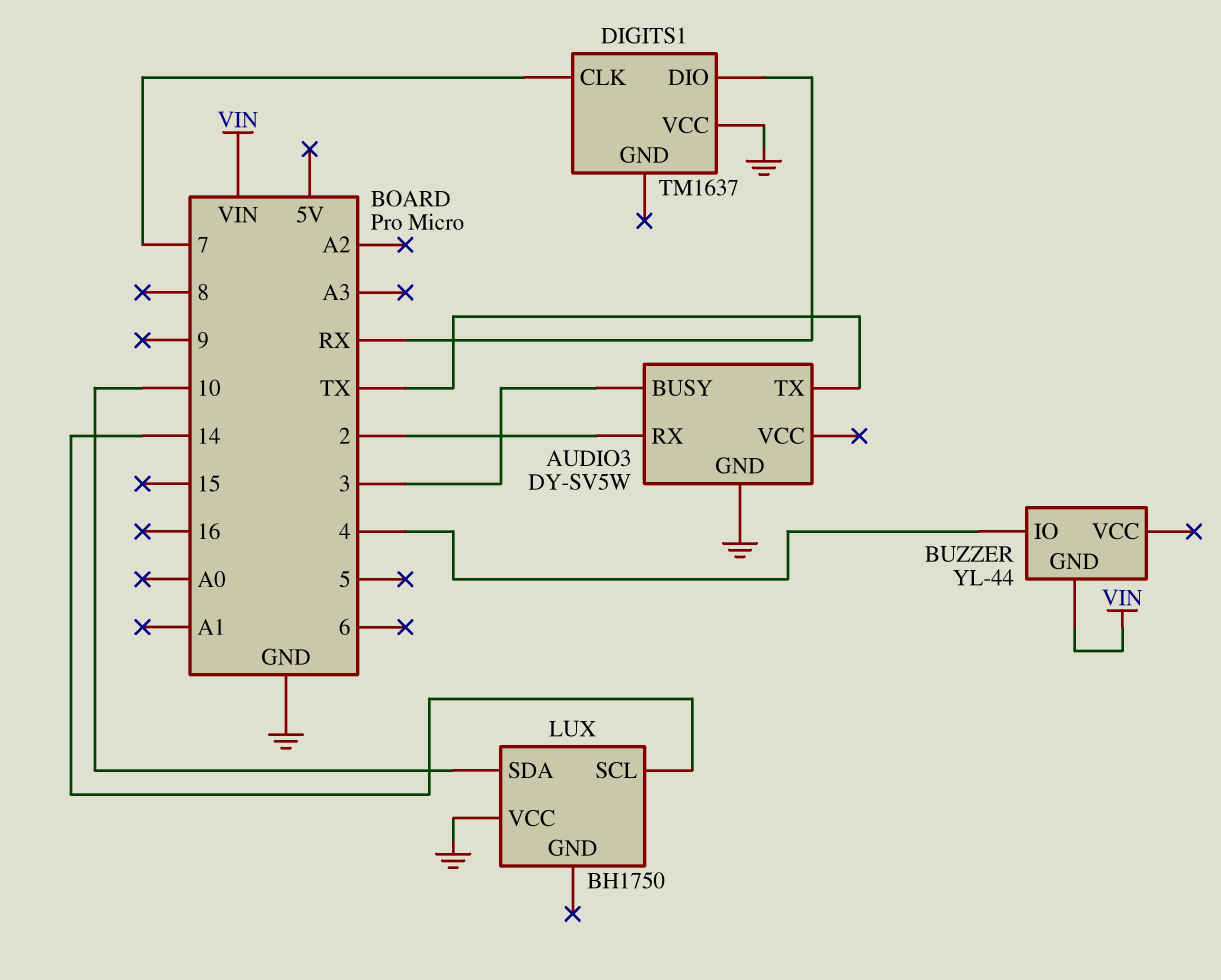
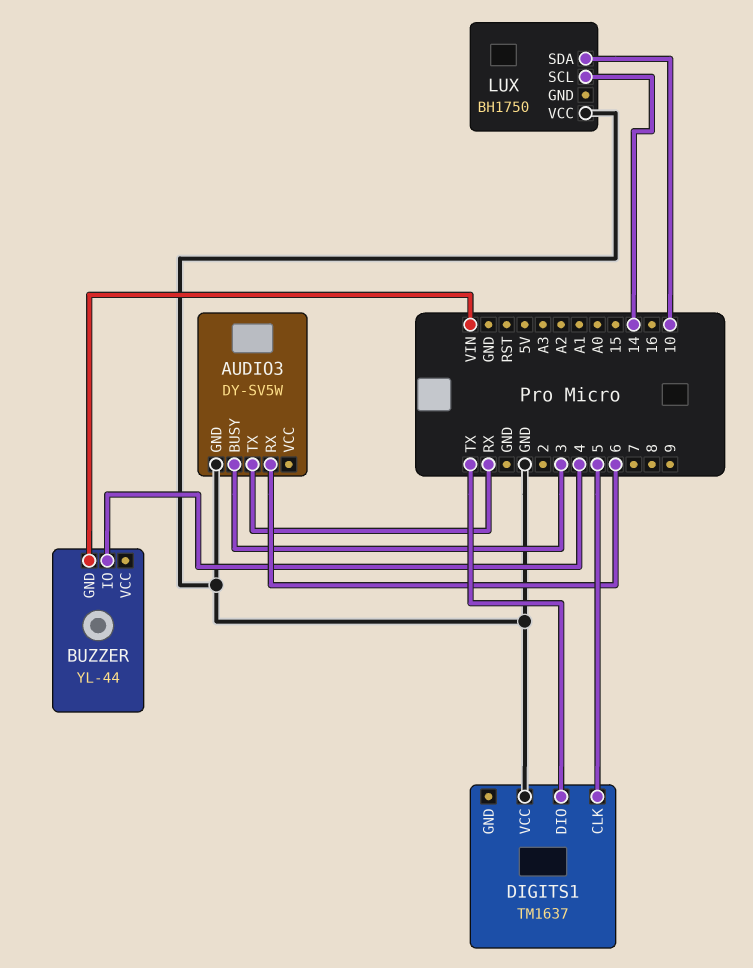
AUDIO3 pin RX: 2 -> 6
AUDIO3 pin TX: TX -> RX
DIGITS1 pin CLK: 7 -> 5
DIGITS1 pin DIO: RX -> TX

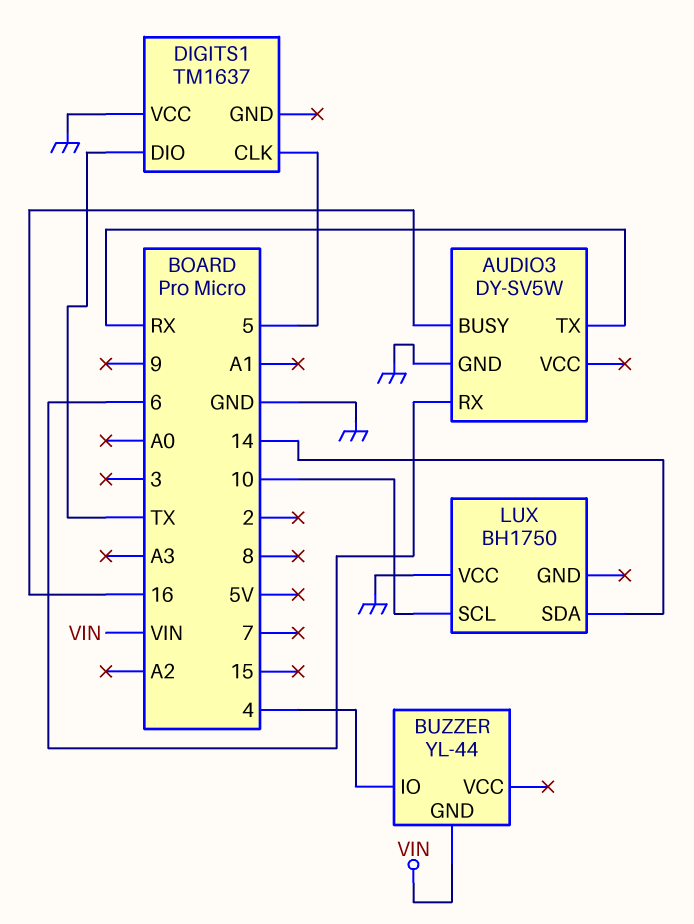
AUDIO3 pin BUSY: 3 -> 16
LUX pin SCL: 14 -> 10
LUX pin SDA: 10 -> 14

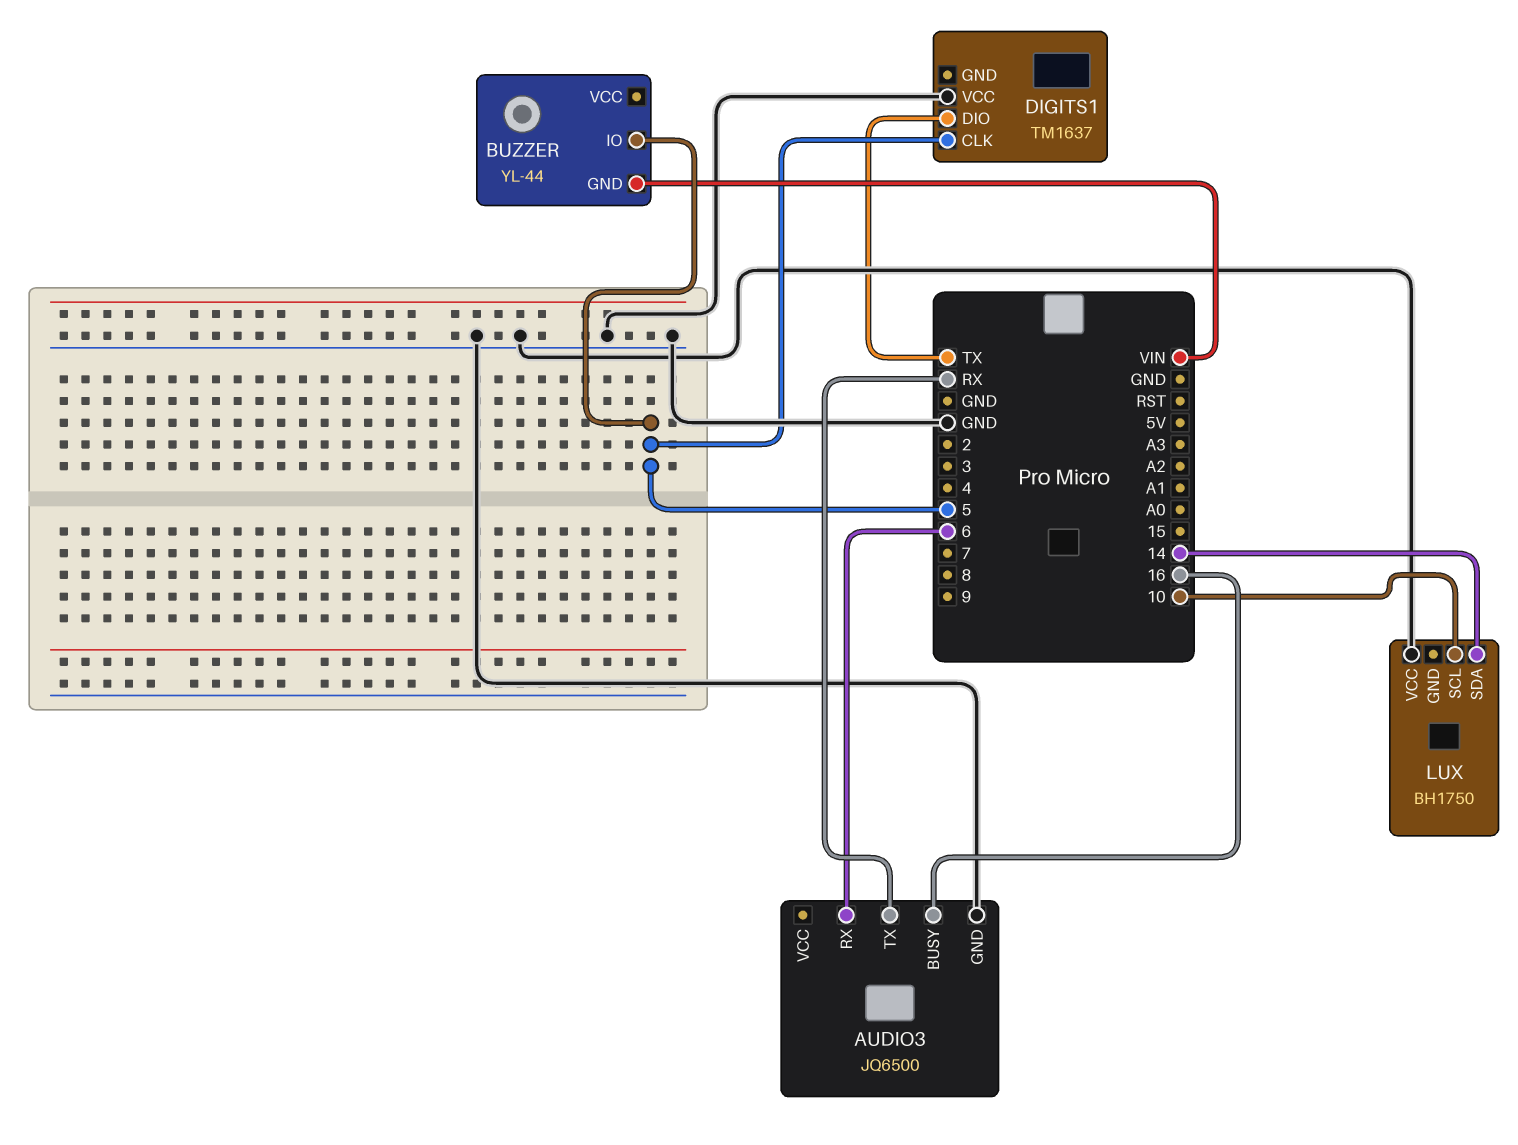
AUDIO3: DY-SV5W -> JQ6500
BUZZER pin IO: 4 -> 5

